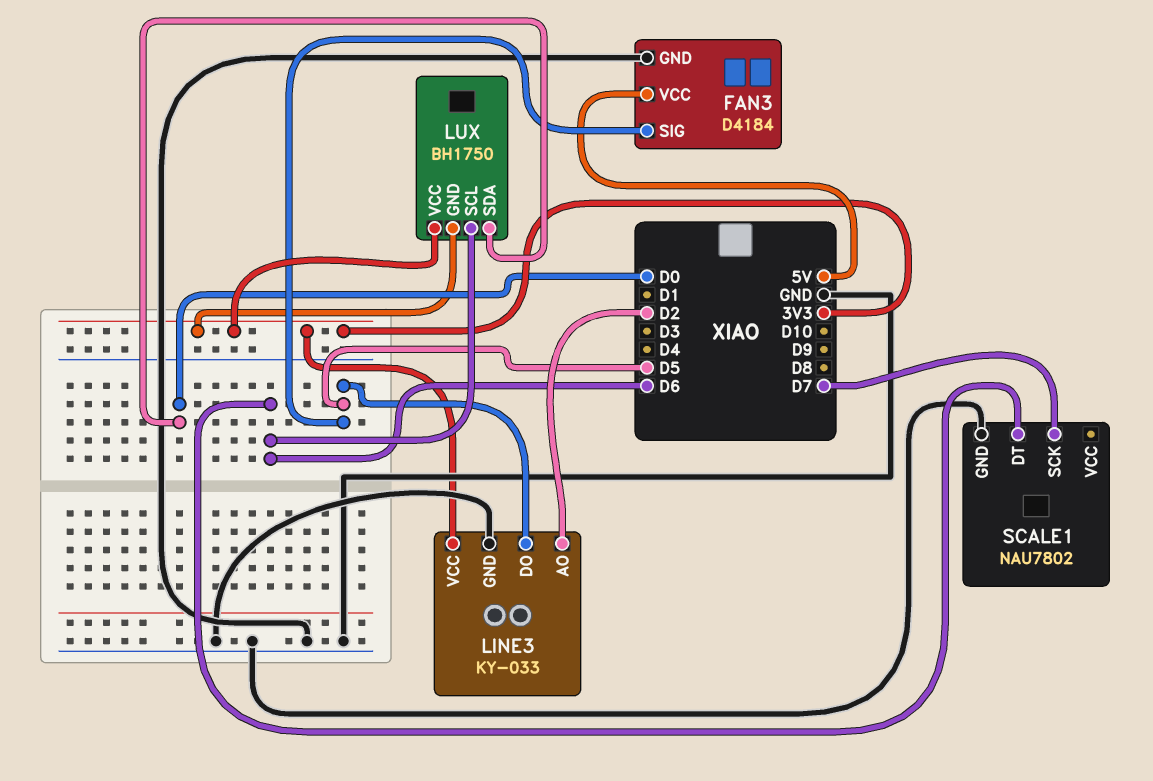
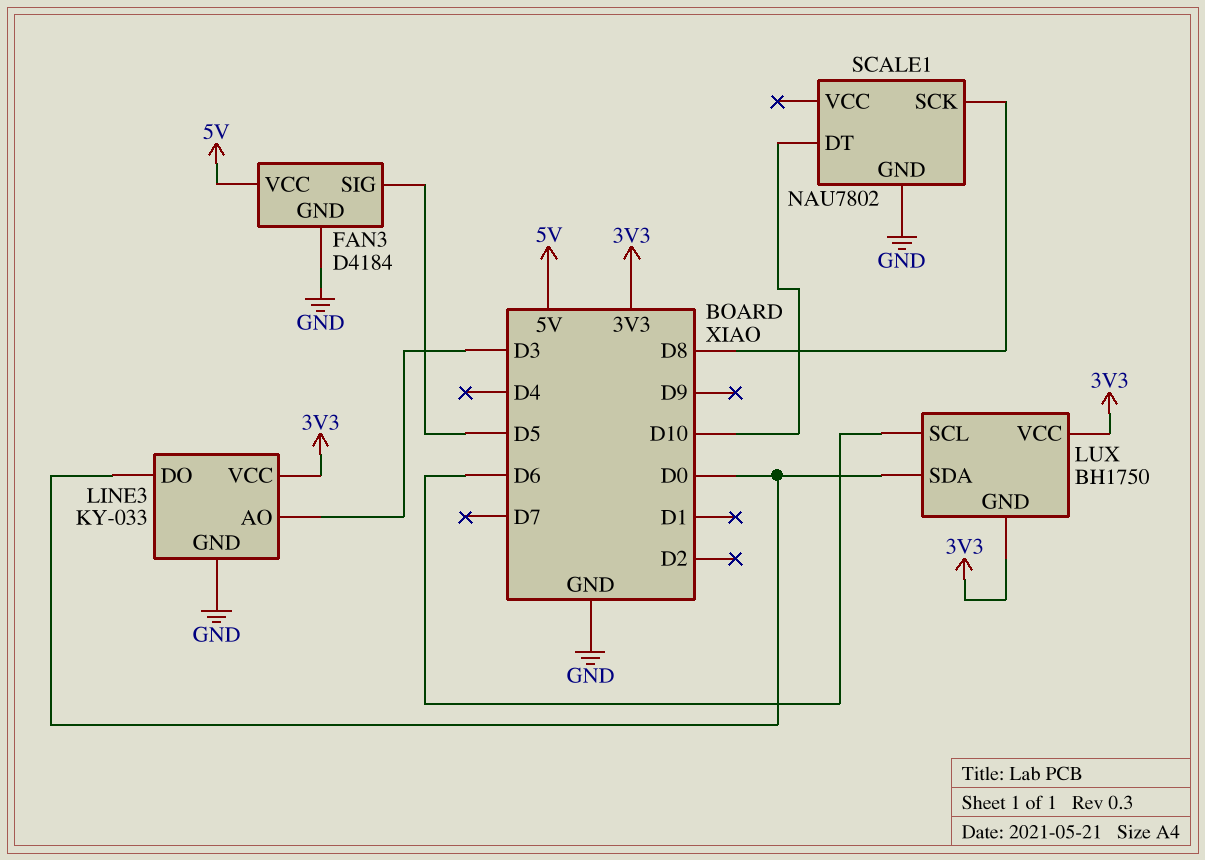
LINE3 pin AO: D2 -> D3
LINE3 pin DO: D5 -> D0
SCALE1 pin DT: D6 -> D10
SCALE1 pin SCK: D7 -> D8

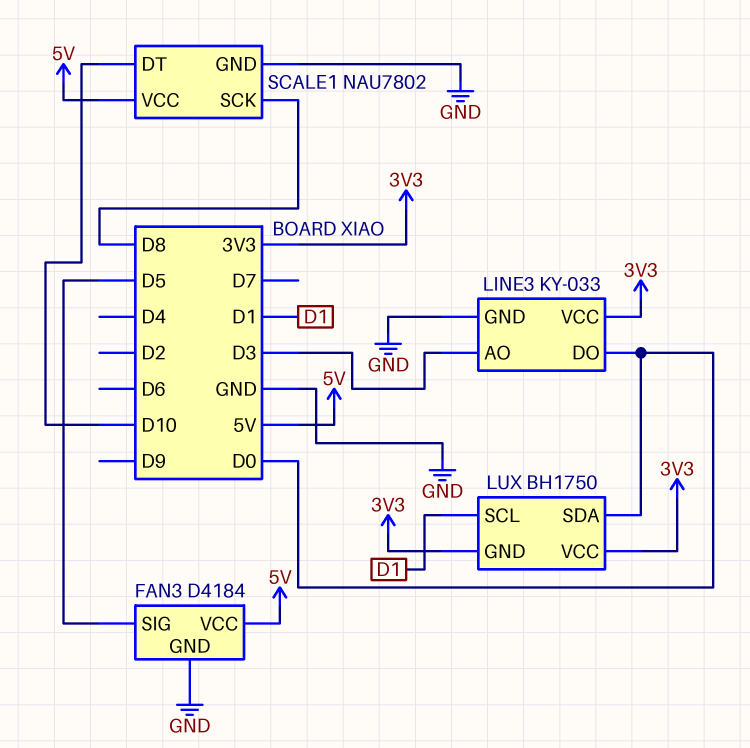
LUX pin SCL: D6 -> D1
SCALE1 pin VCC: none -> 5V

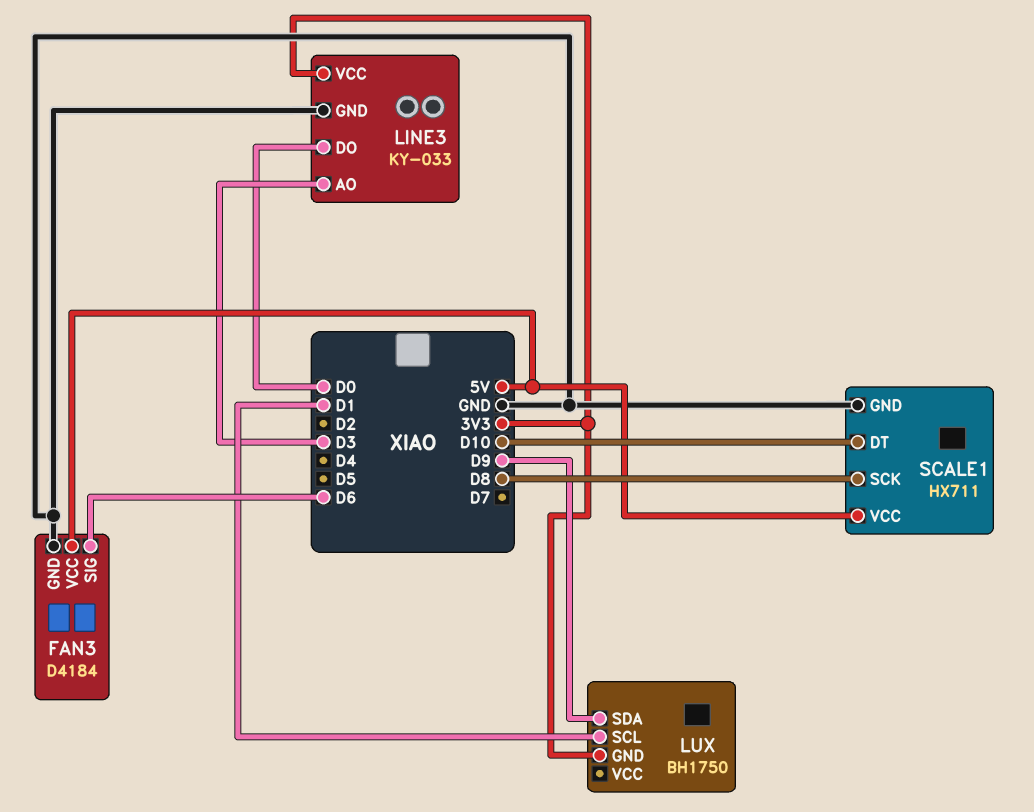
FAN3 pin SIG: D5 -> D6
LUX pin SDA: D0 -> D9
LUX pin VCC: 3V3 -> none
SCALE1: NAU7802 -> HX711

